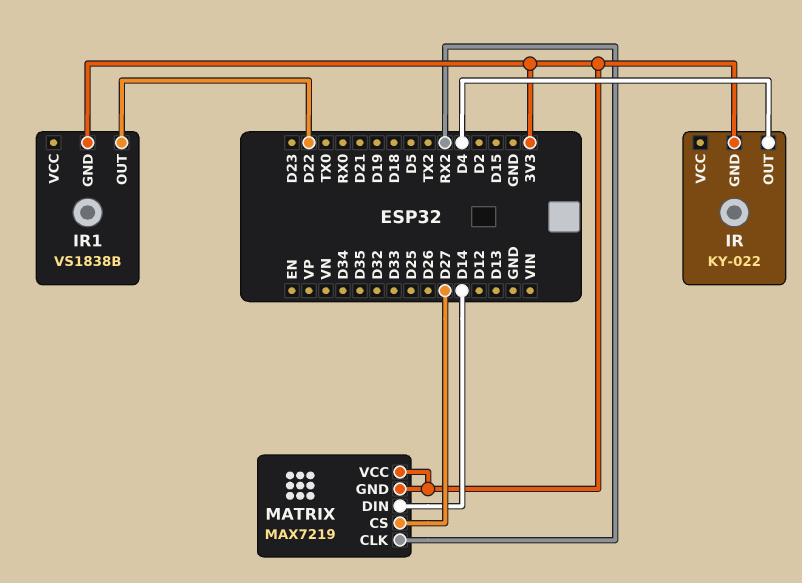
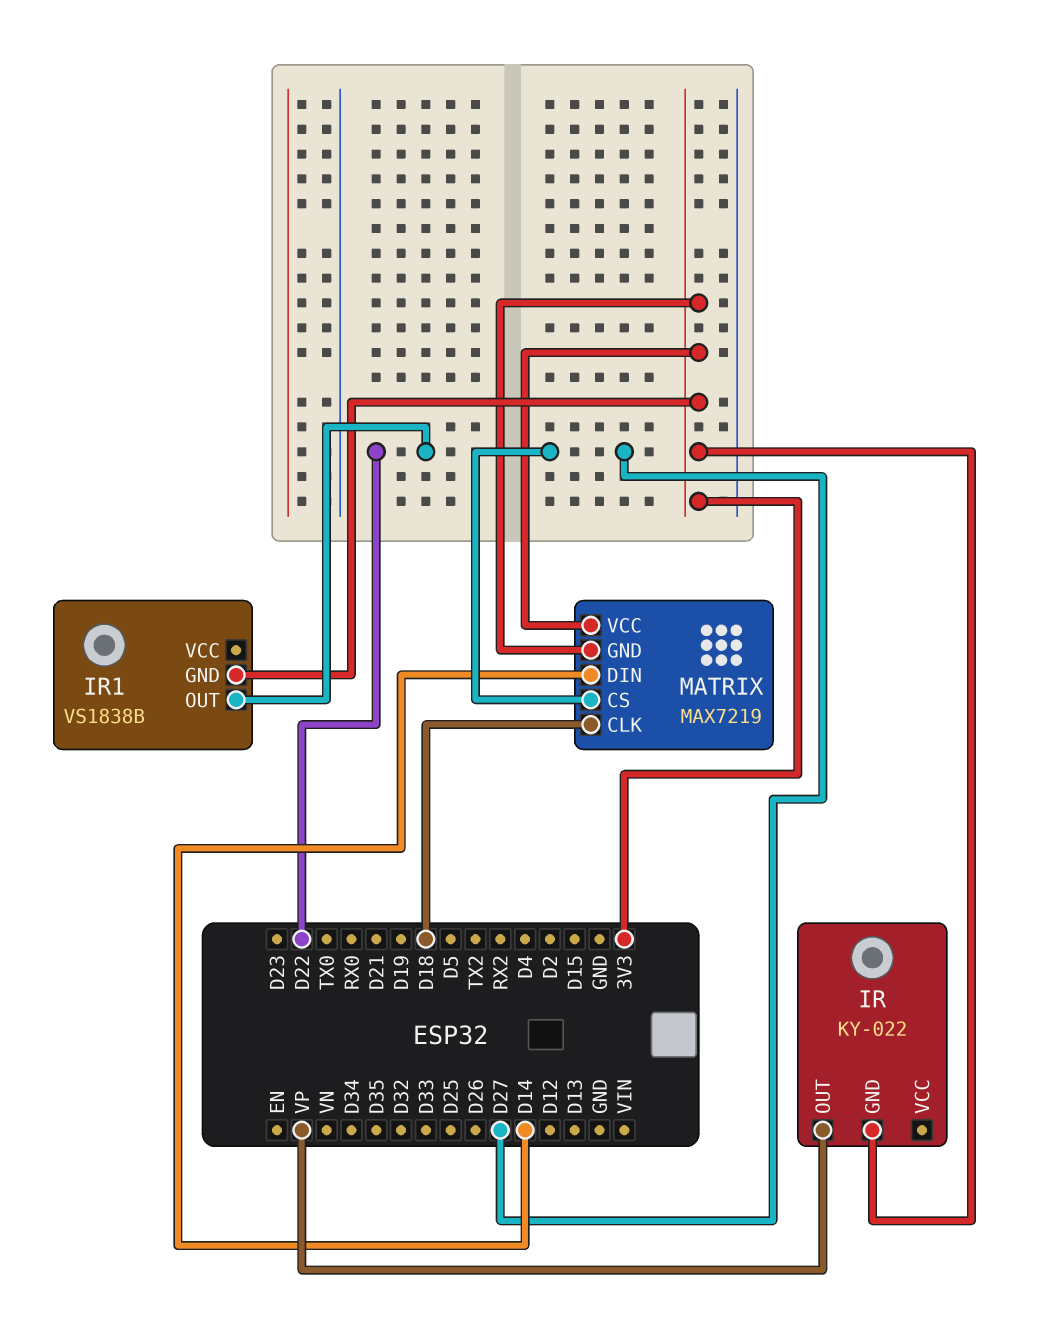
IR pin OUT: D4 -> VP
MATRIX pin CLK: RX2 -> D18

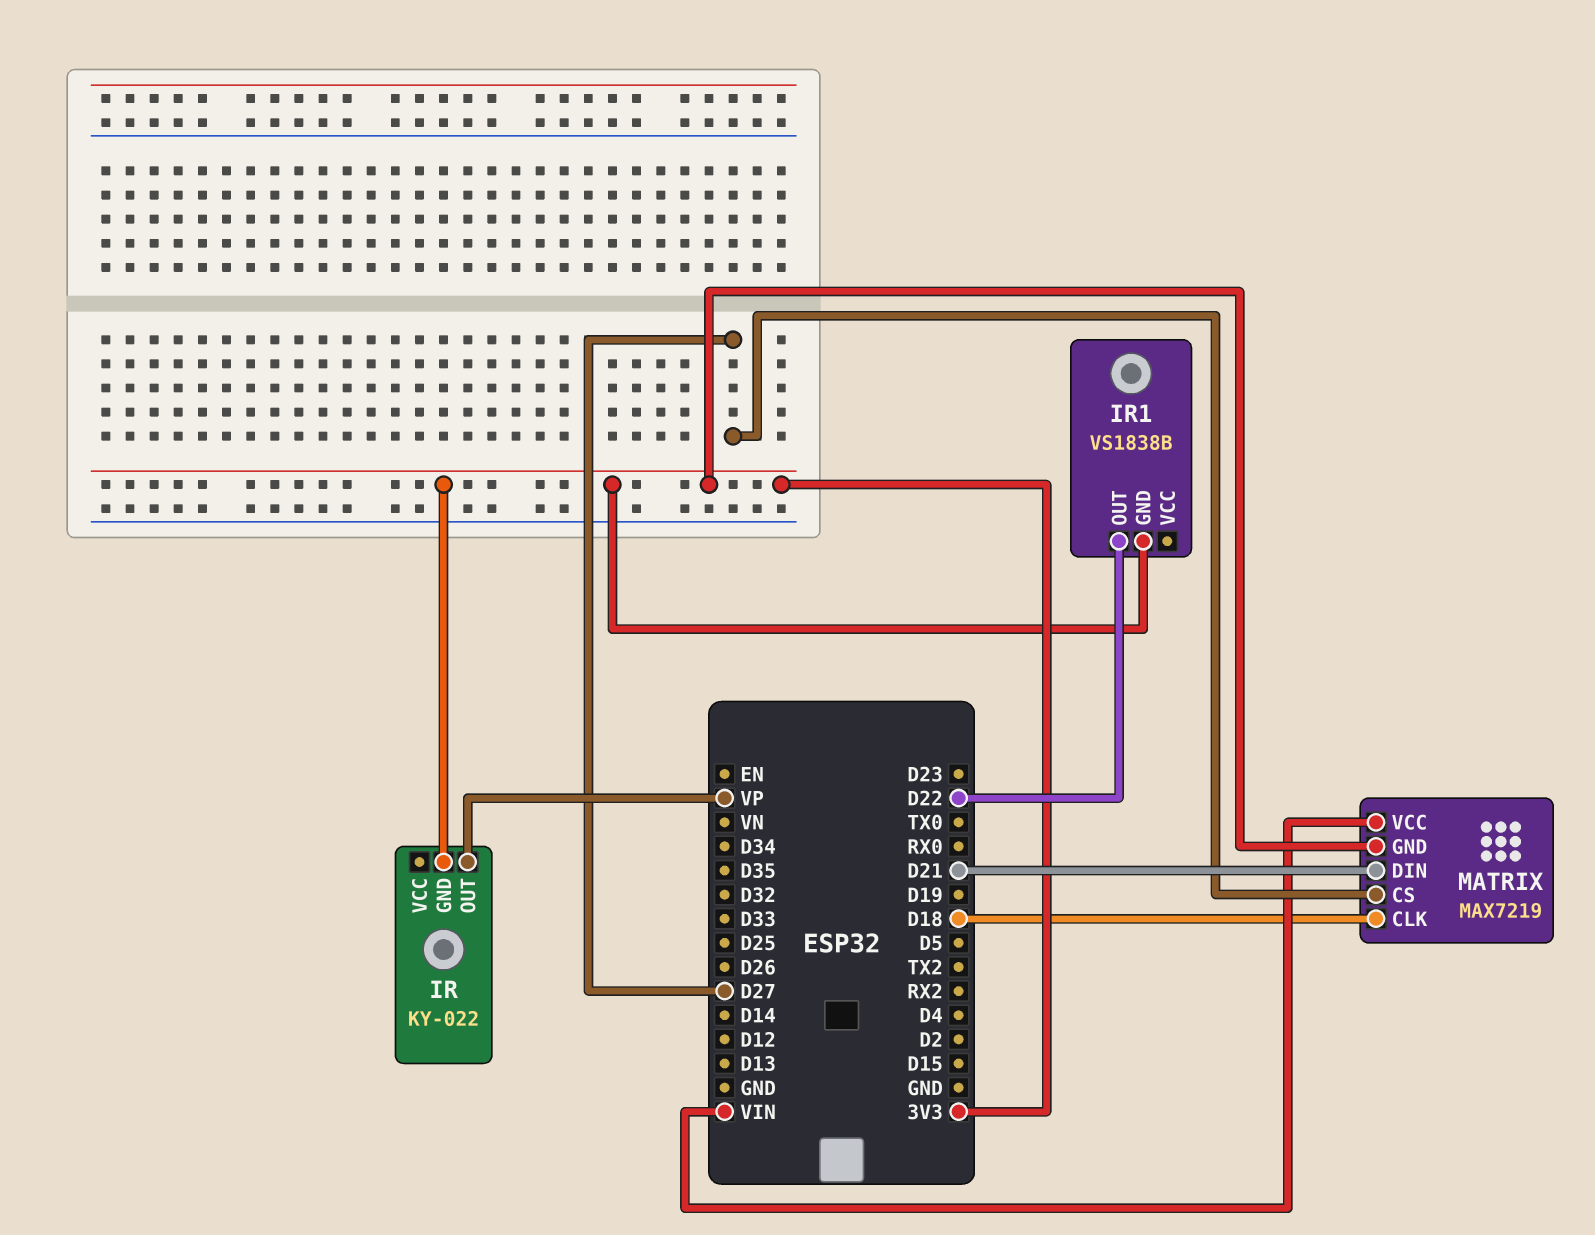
MATRIX pin DIN: D14 -> D21
MATRIX pin VCC: 3V3 -> VIN

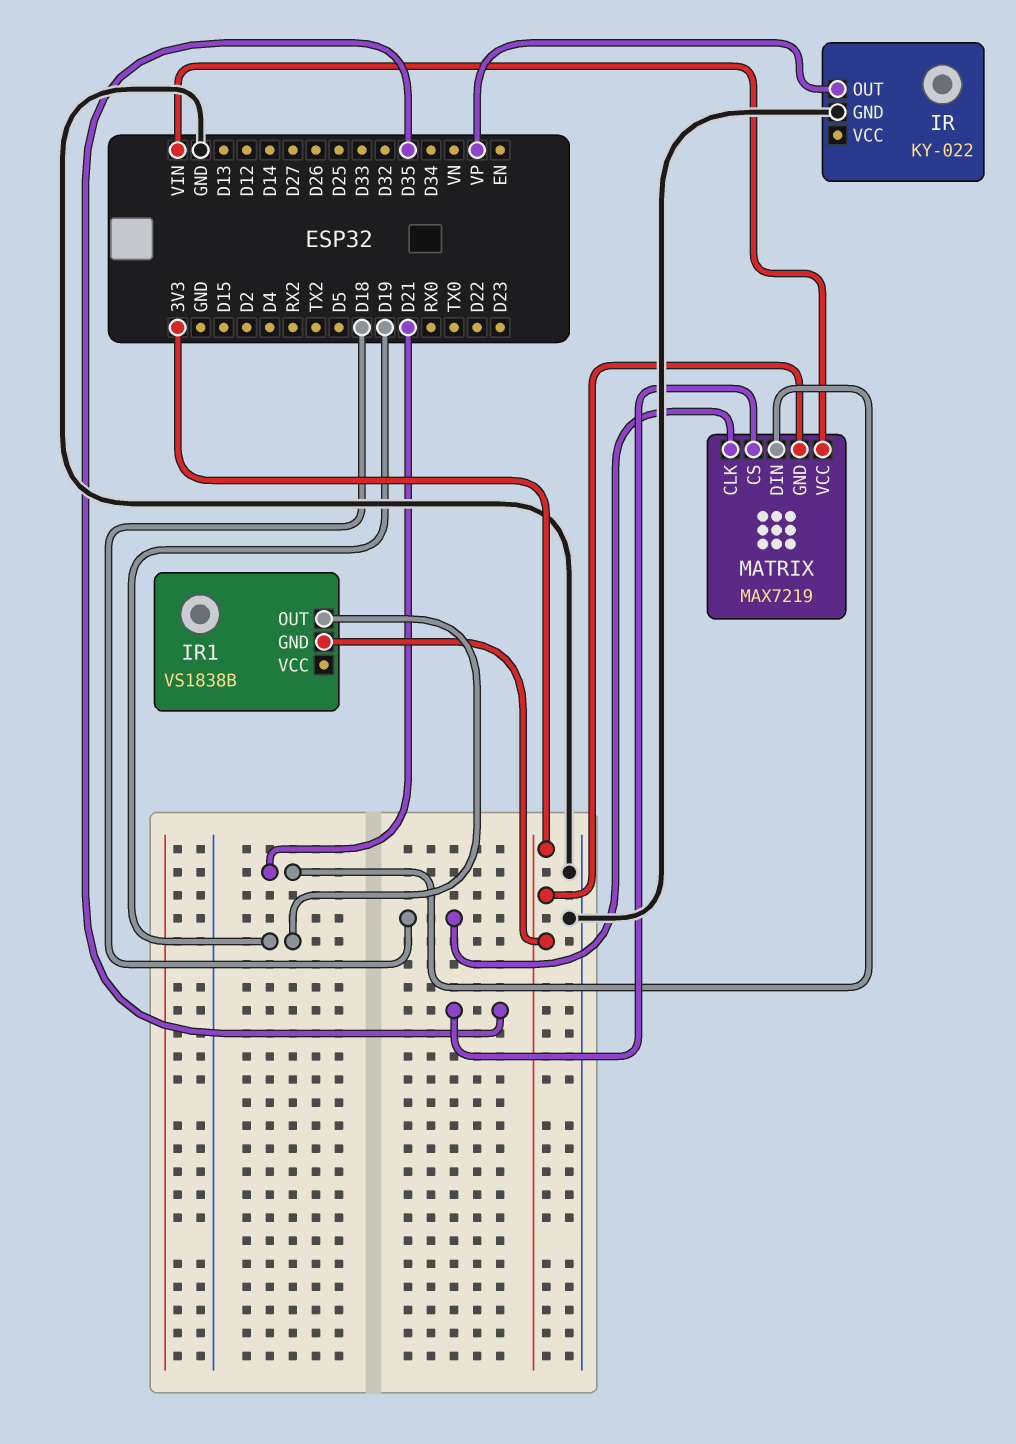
IR pin GND: 3V3 -> GND
IR1 pin OUT: D22 -> D19
MATRIX pin CS: D27 -> D35

